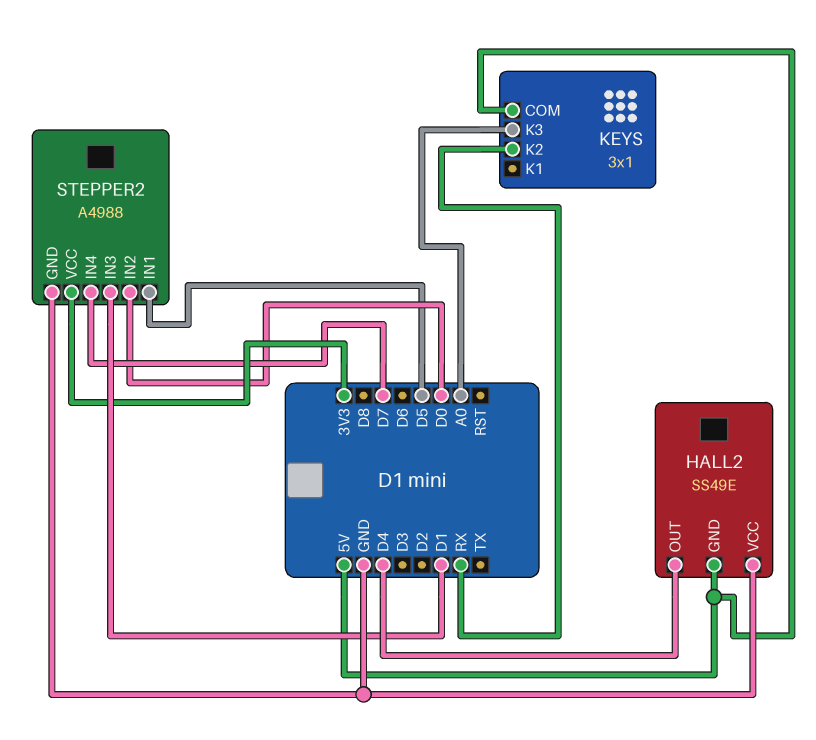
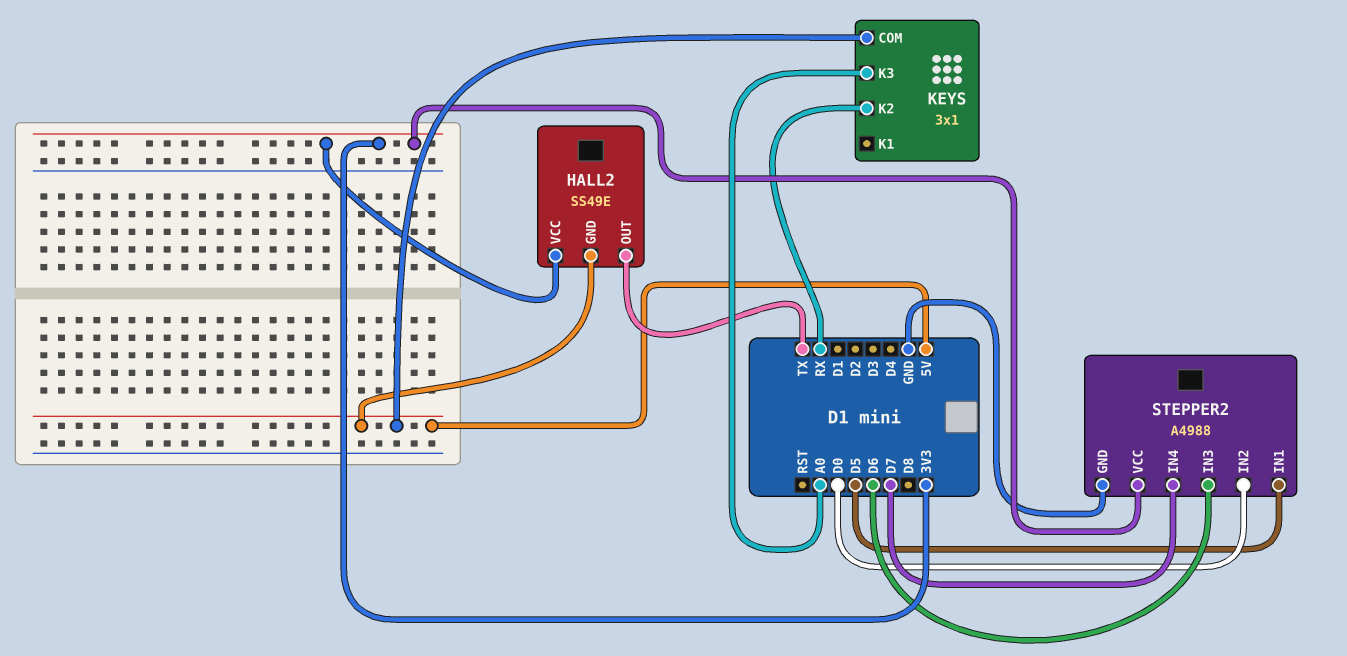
HALL2 pin OUT: D4 -> TX
HALL2 pin VCC: GND -> 3V3
STEPPER2 pin IN3: D1 -> D6

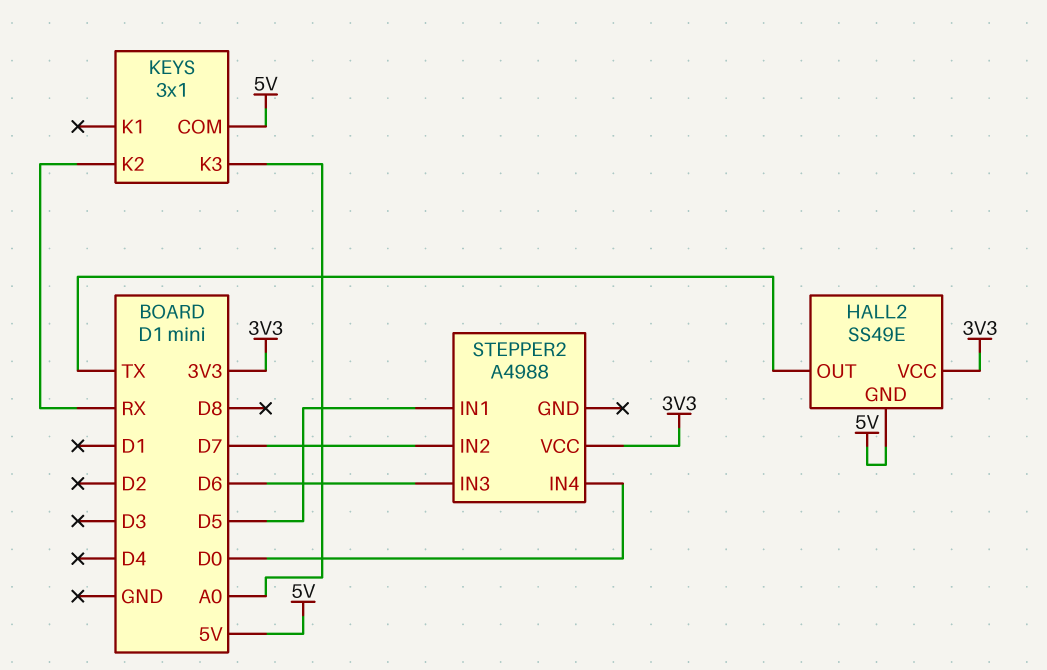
STEPPER2 pin GND: GND -> none
STEPPER2 pin IN2: D0 -> D7
STEPPER2 pin IN4: D7 -> D0

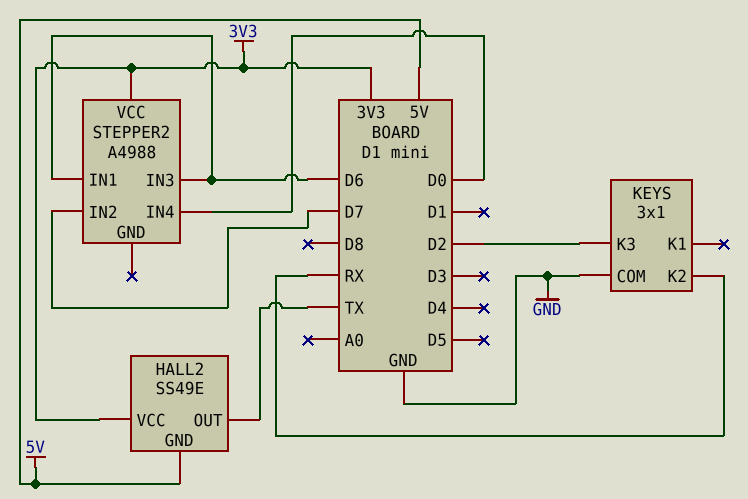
KEYS pin COM: 5V -> GND
KEYS pin K3: A0 -> D2
STEPPER2 pin IN1: D5 -> D6

